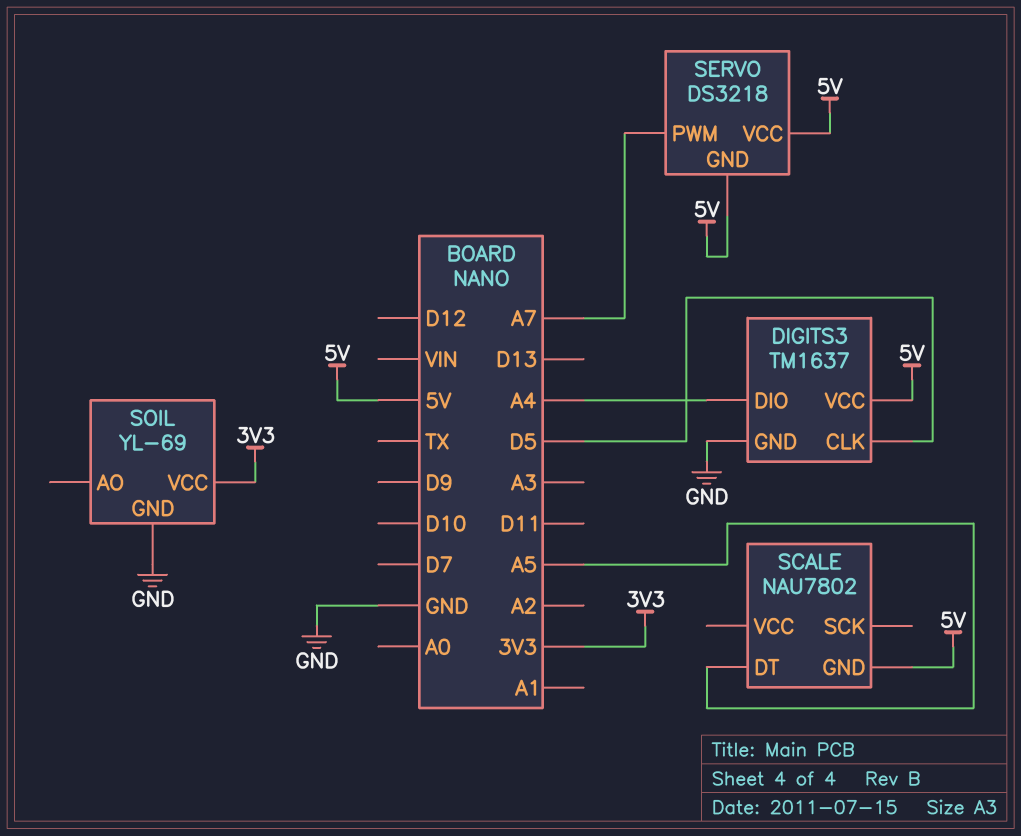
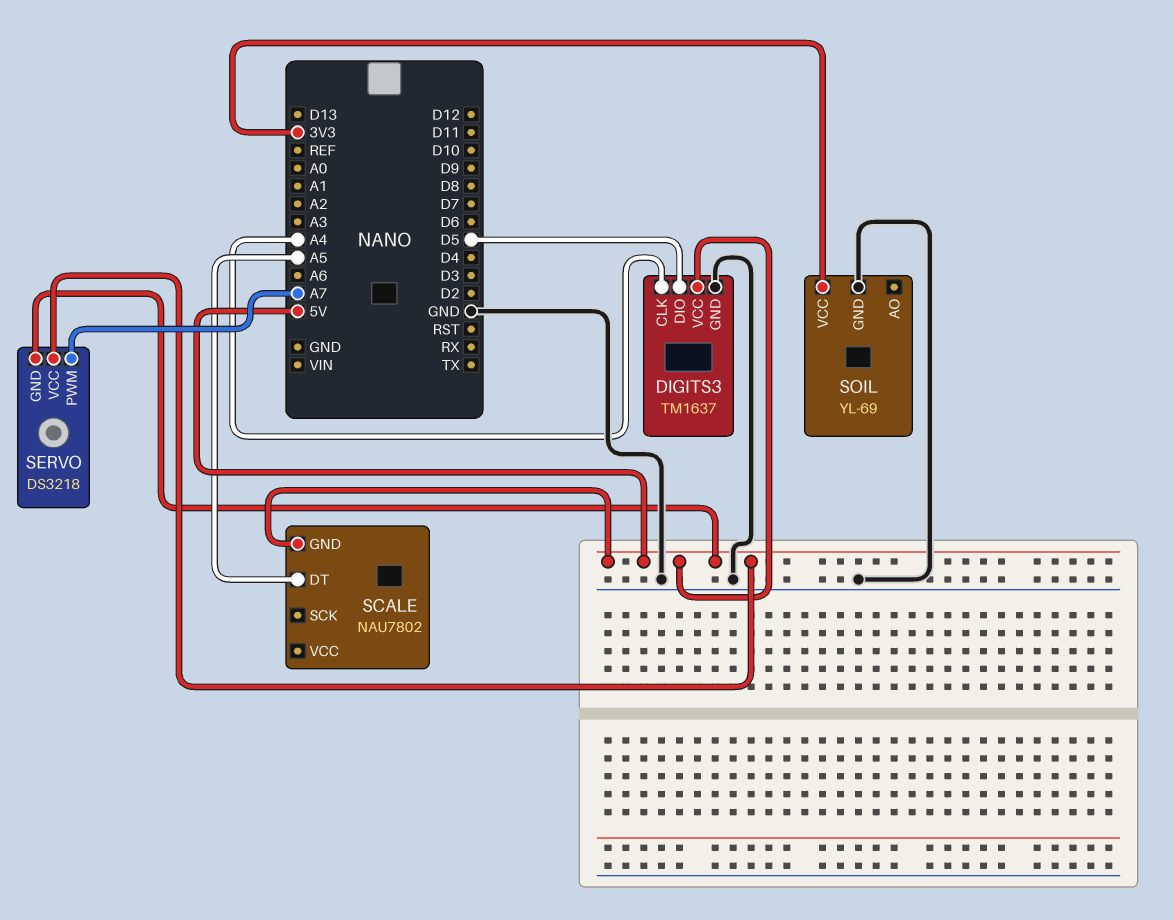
DIGITS3 pin CLK: D5 -> A4
DIGITS3 pin DIO: A4 -> D5

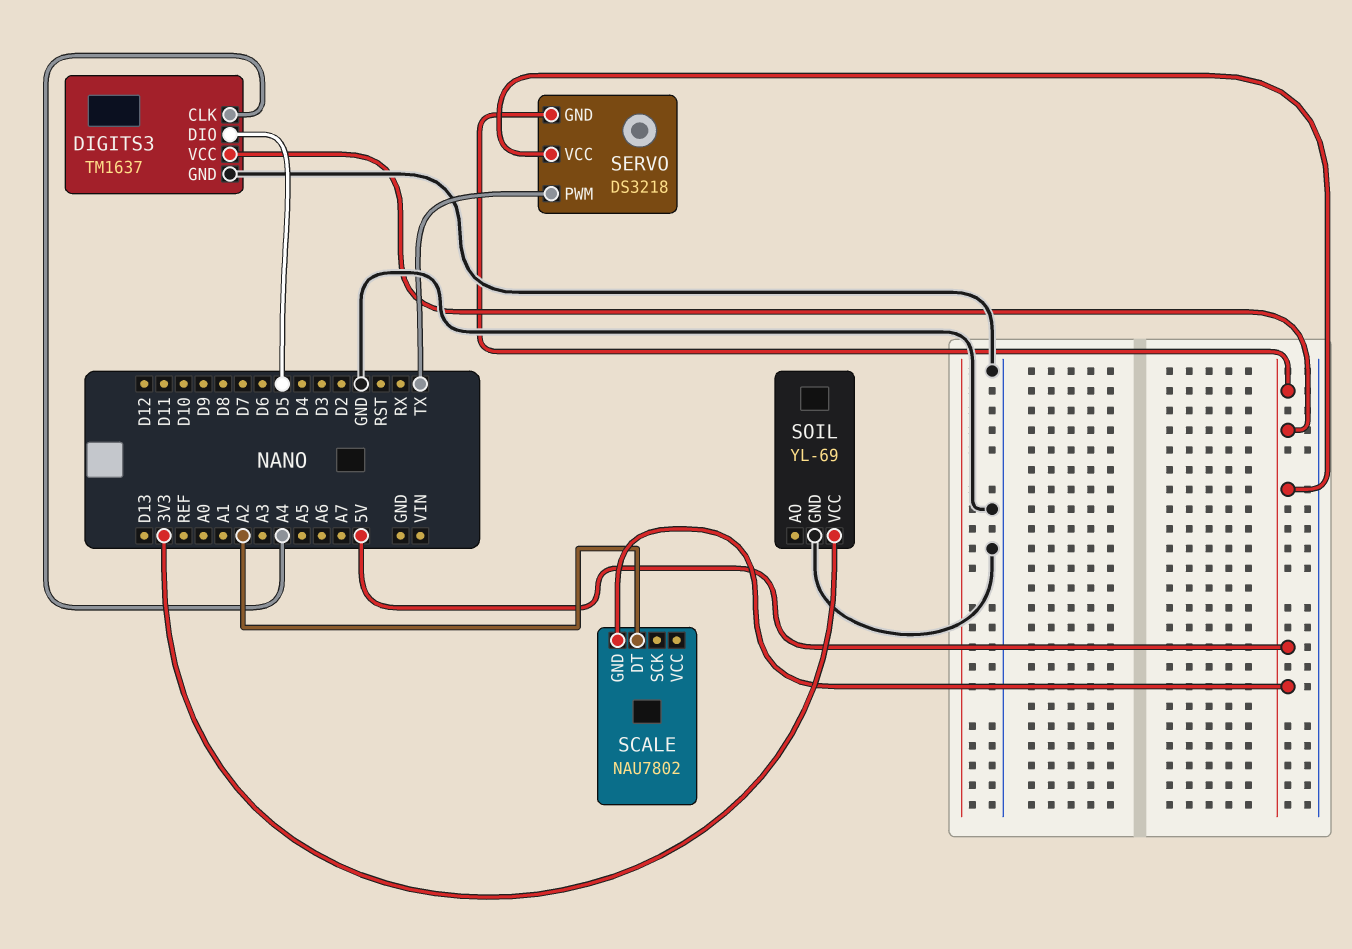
SCALE pin DT: A5 -> A2
SERVO pin PWM: A7 -> TX

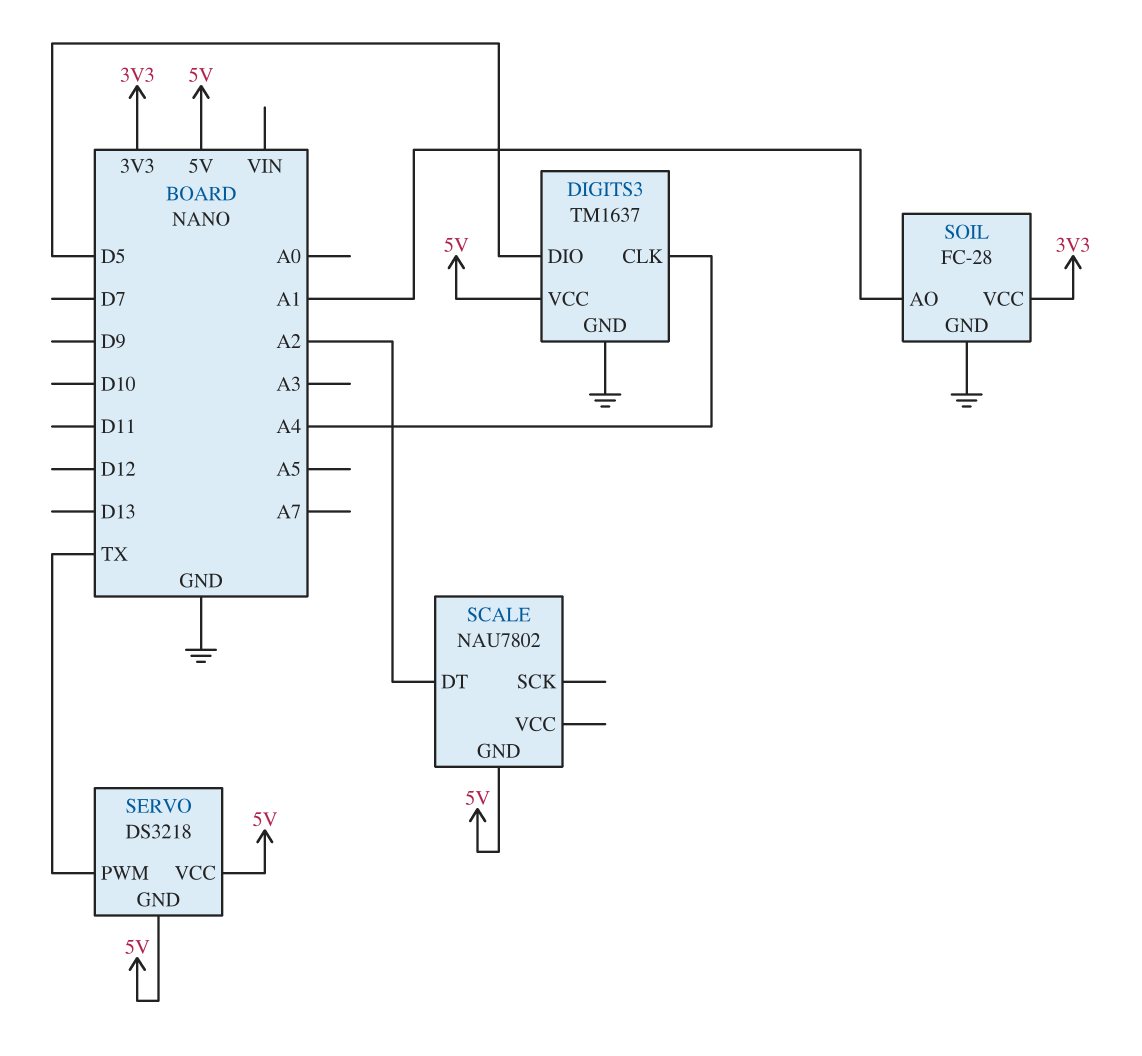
SOIL: YL-69 -> FC-28
SOIL pin AO: none -> A1

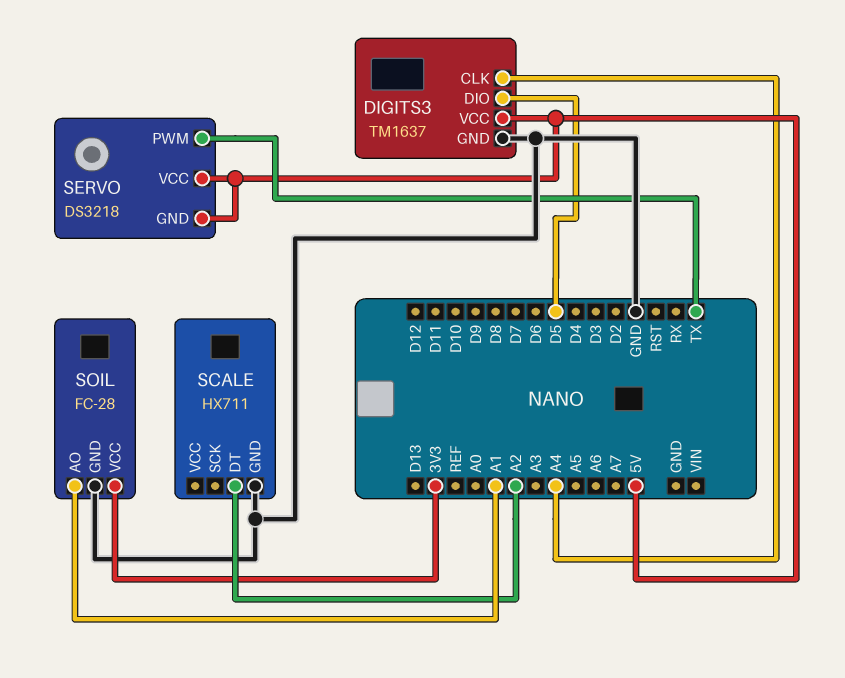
SCALE: NAU7802 -> HX711
SCALE pin GND: 5V -> GND

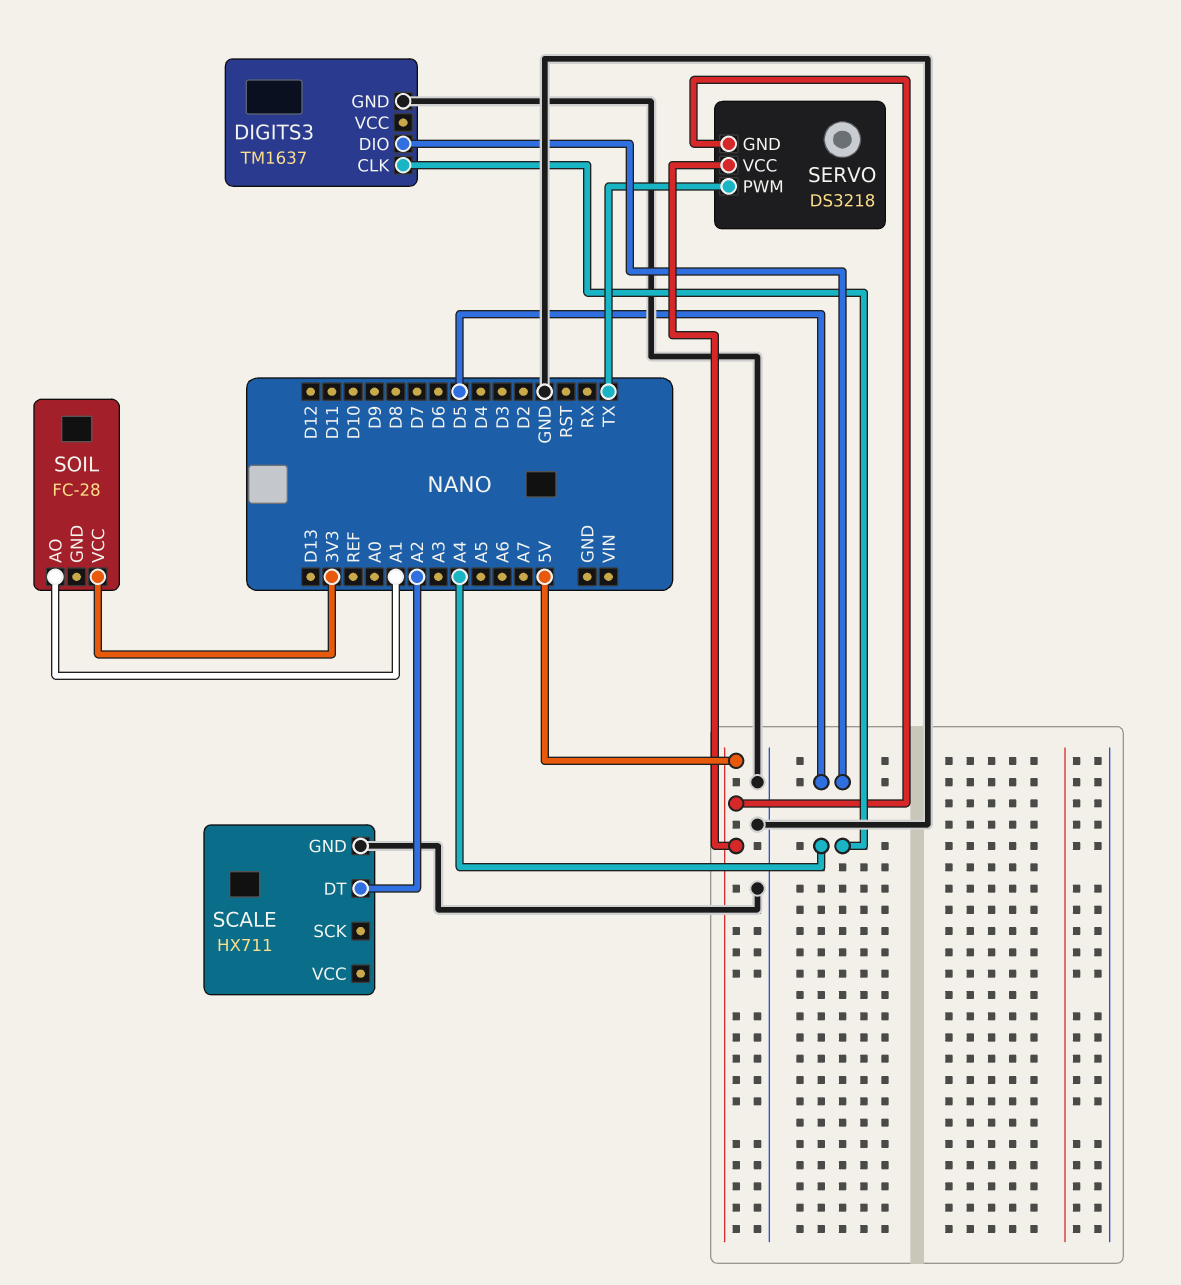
DIGITS3 pin VCC: 5V -> none
SOIL pin GND: GND -> none

